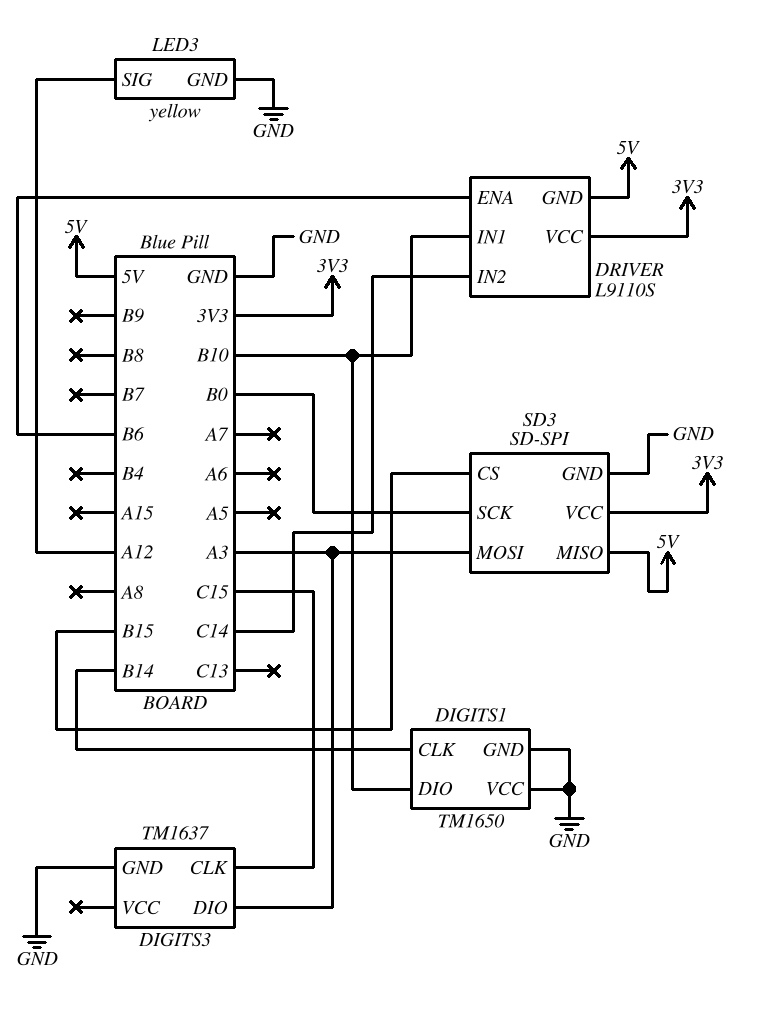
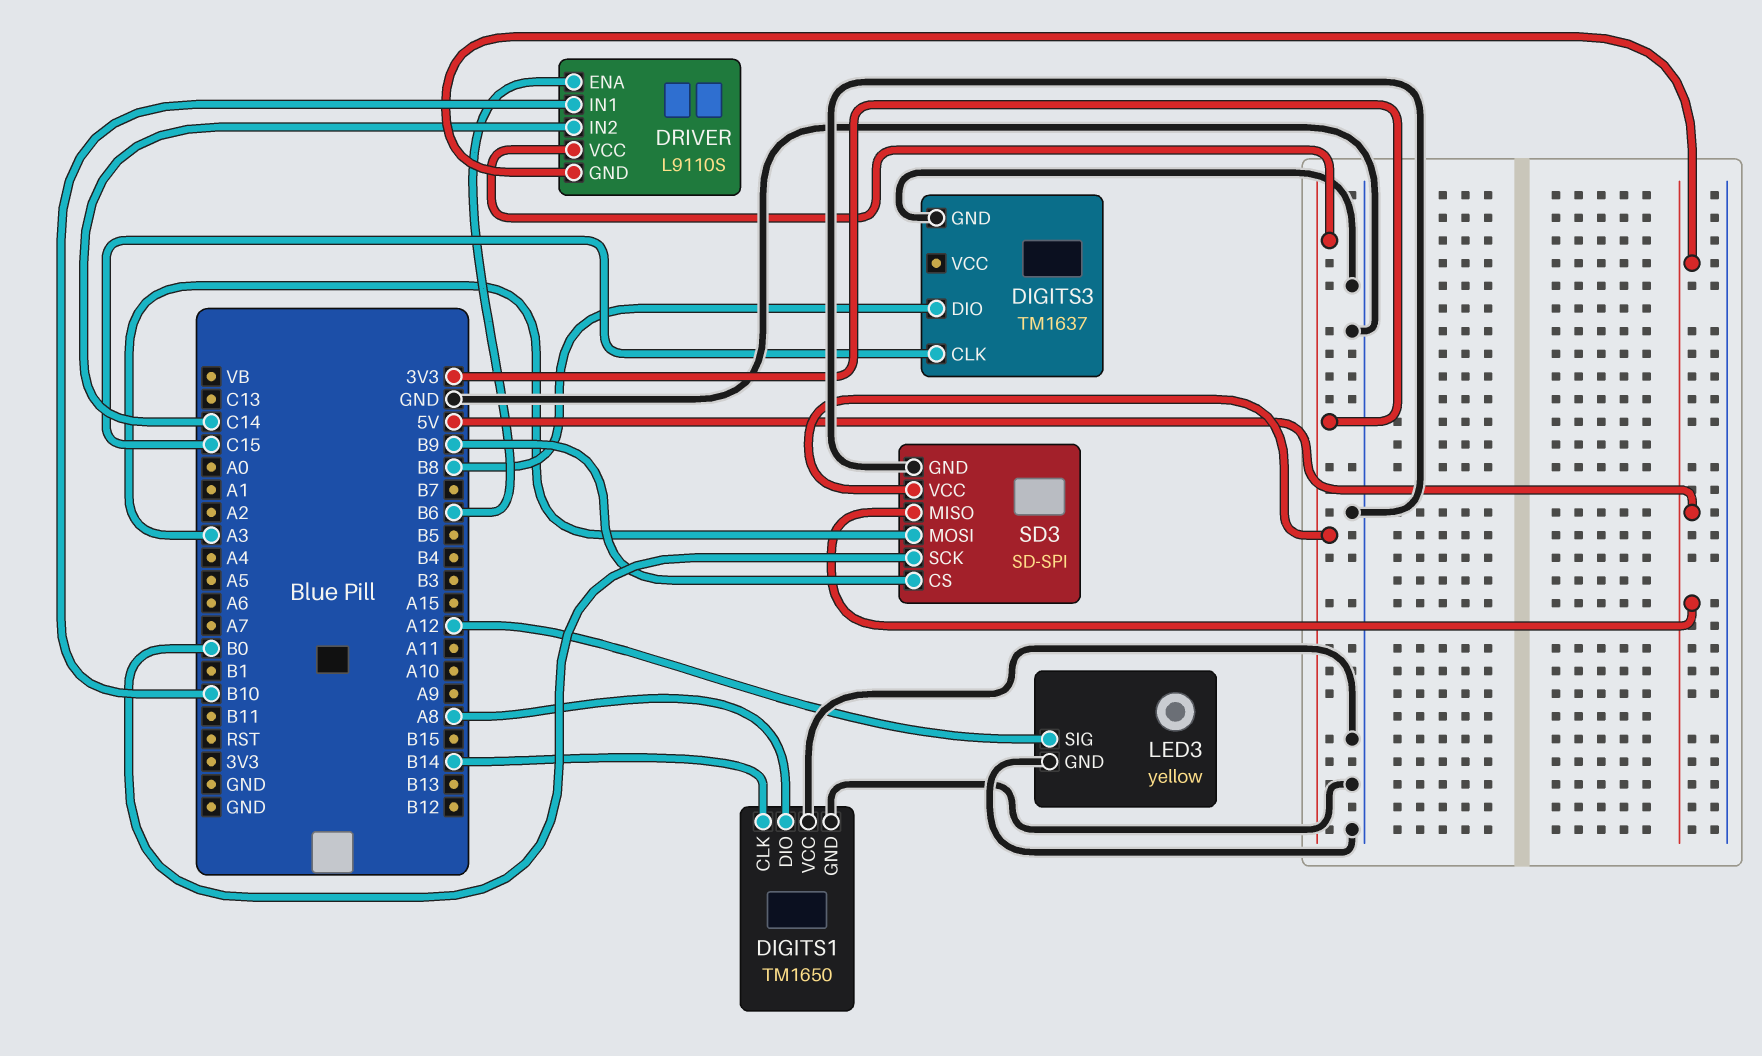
DIGITS1 pin DIO: B10 -> A8
DIGITS3 pin DIO: A3 -> B8
SD3 pin CS: B15 -> B9

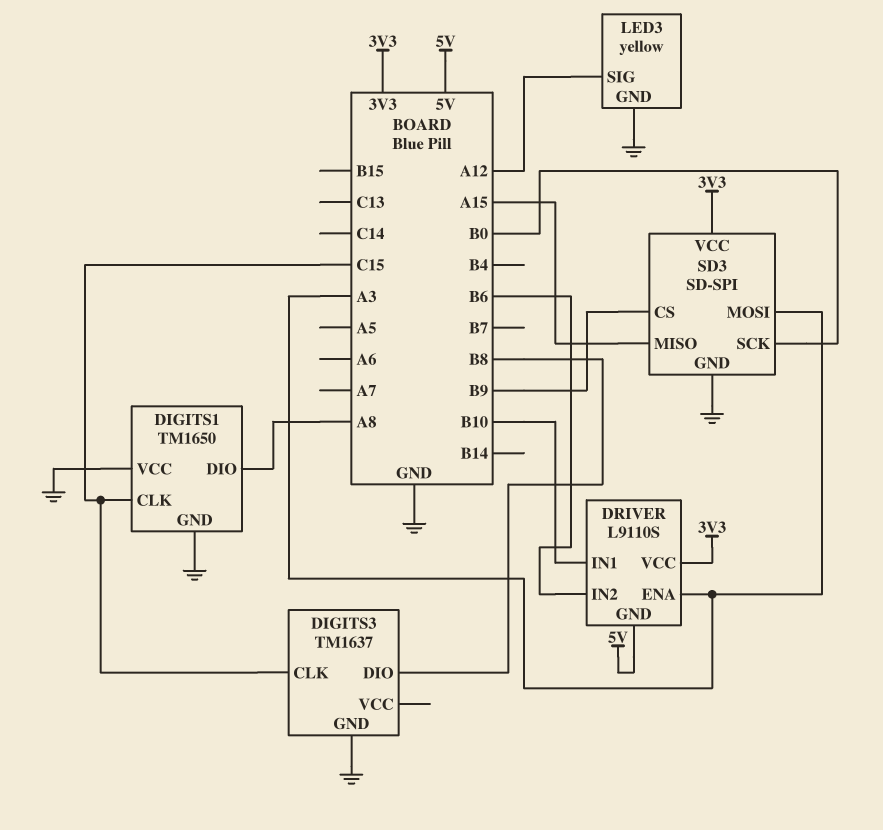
DIGITS1 pin CLK: B14 -> C15
DRIVER pin ENA: B6 -> A3
DRIVER pin IN2: C14 -> B6
SD3 pin MISO: 5V -> A15

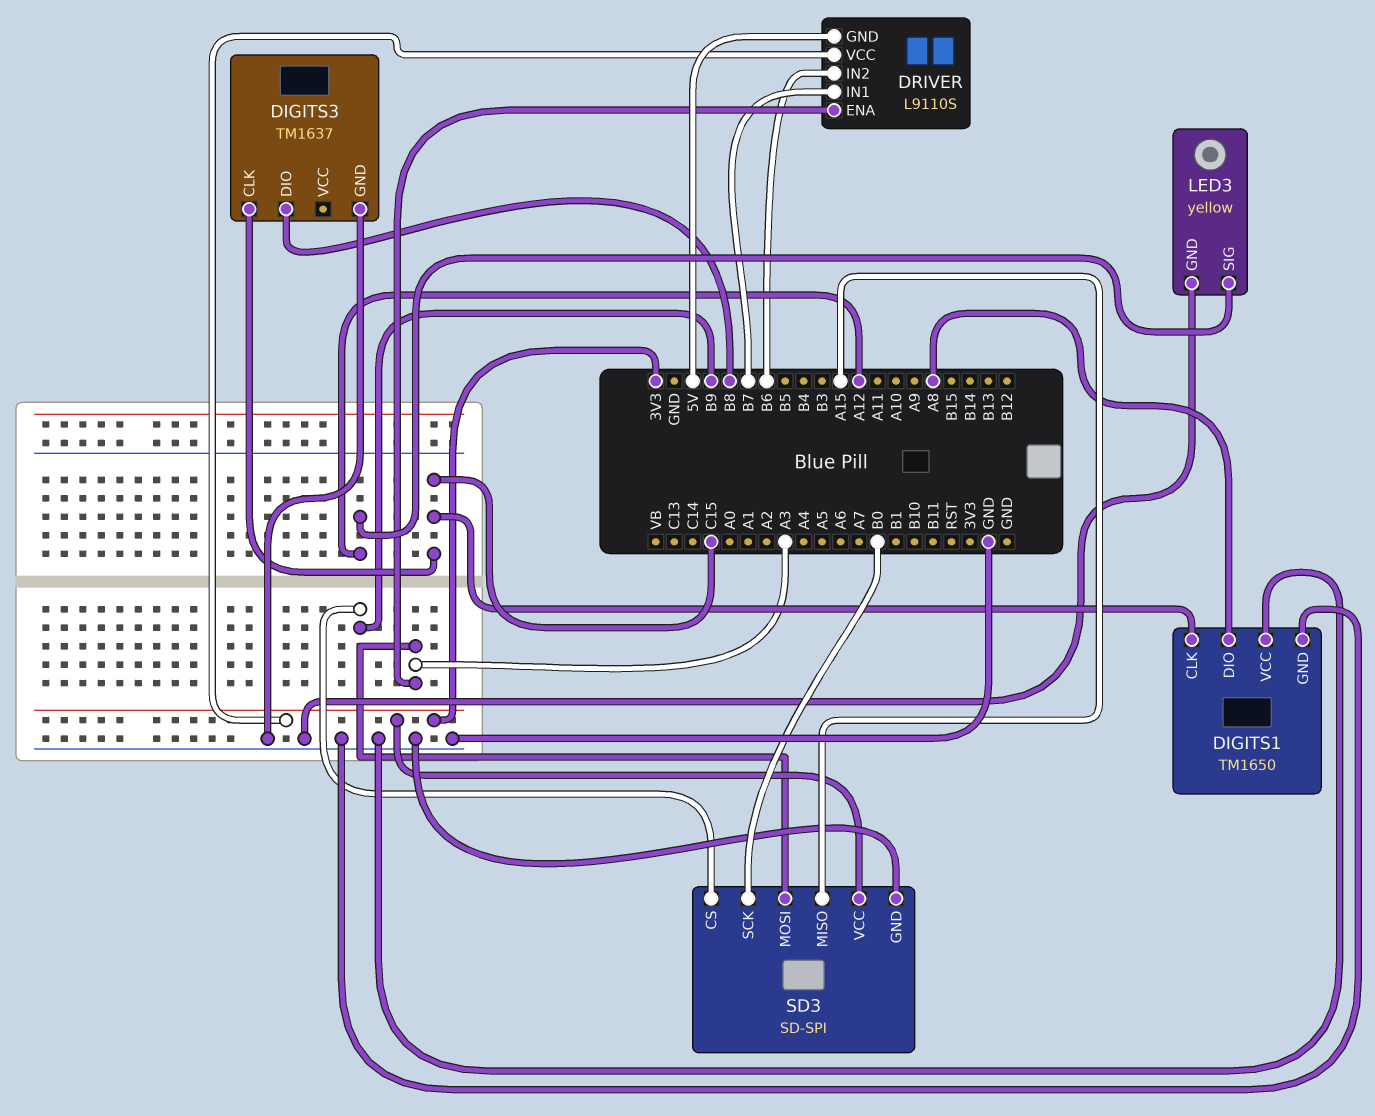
DRIVER pin IN1: B10 -> B7

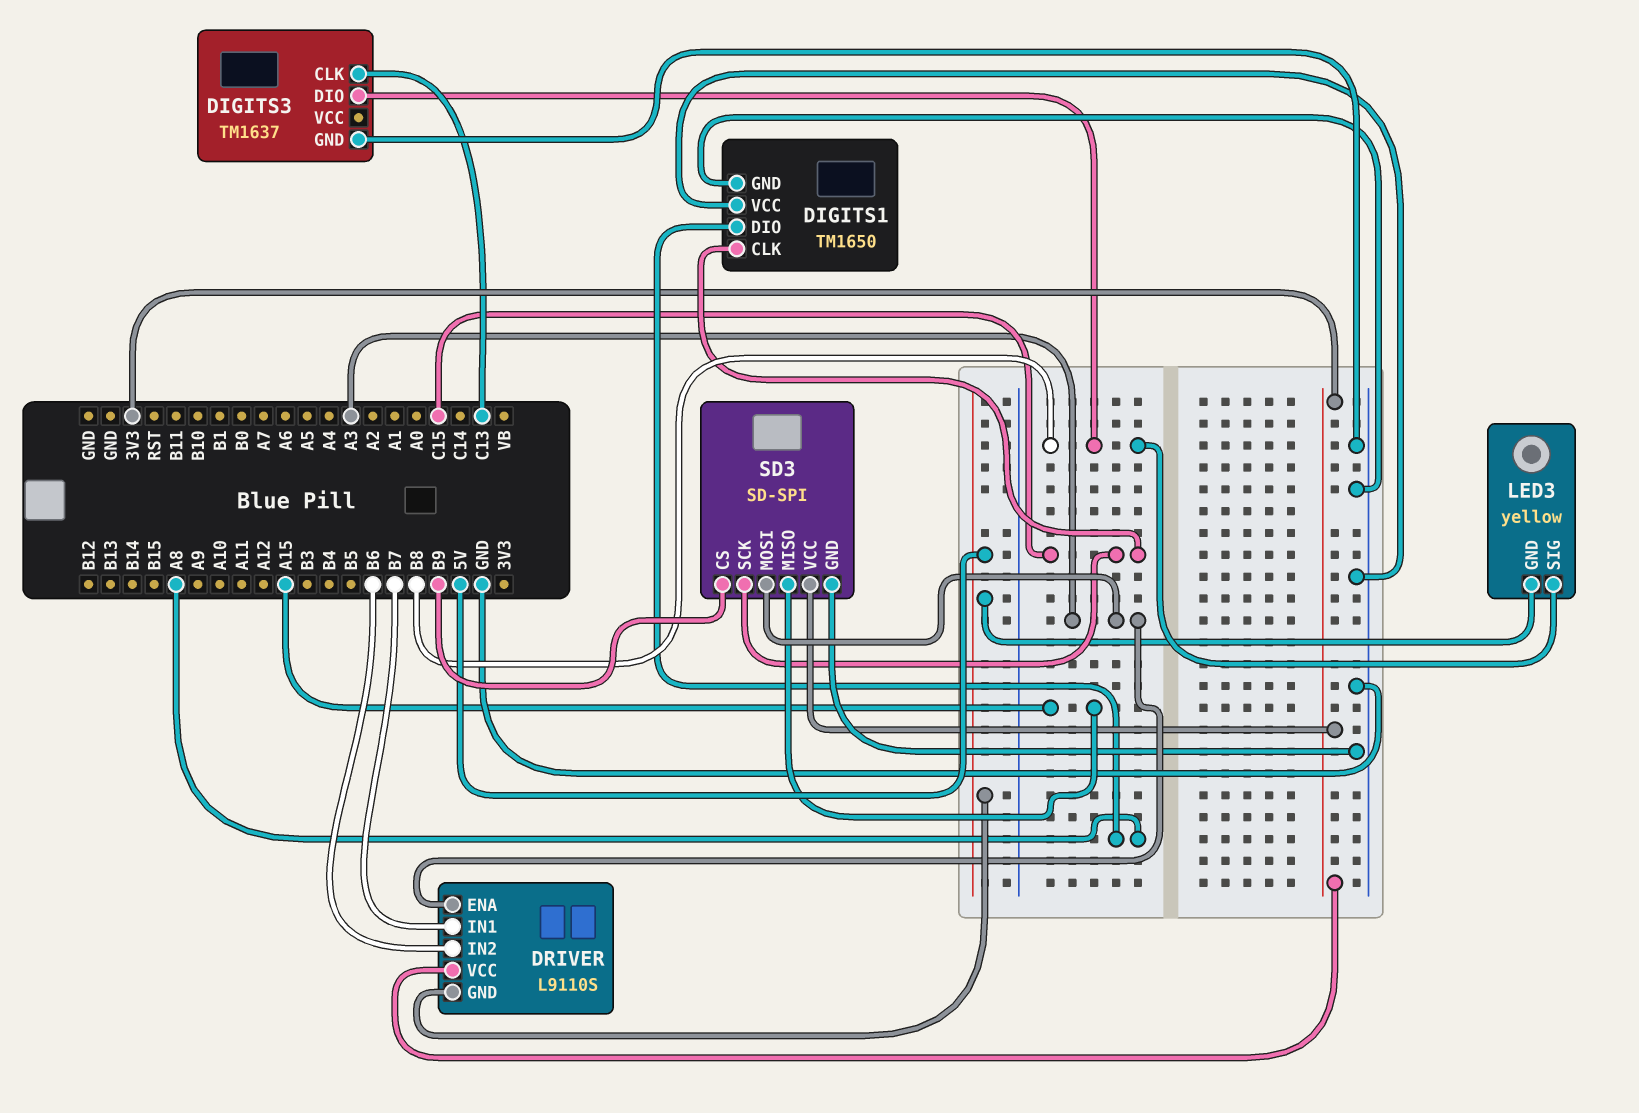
DIGITS3 pin CLK: C15 -> C13
LED3 pin GND: GND -> 5V
LED3 pin SIG: A12 -> B8
SD3 pin SCK: B0 -> C15

